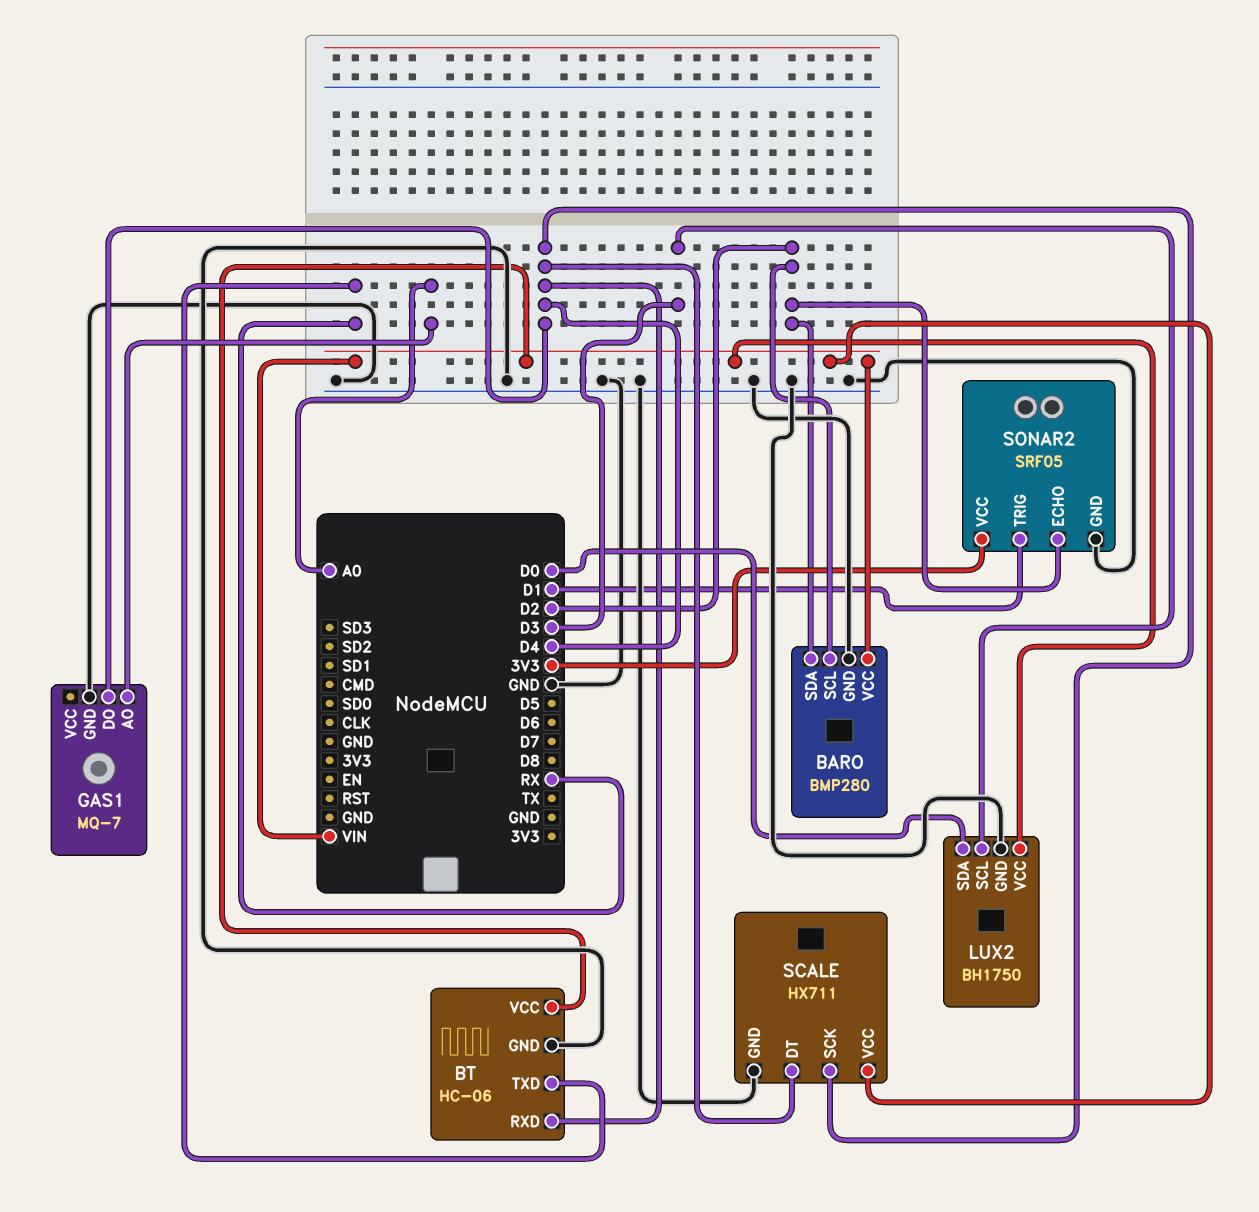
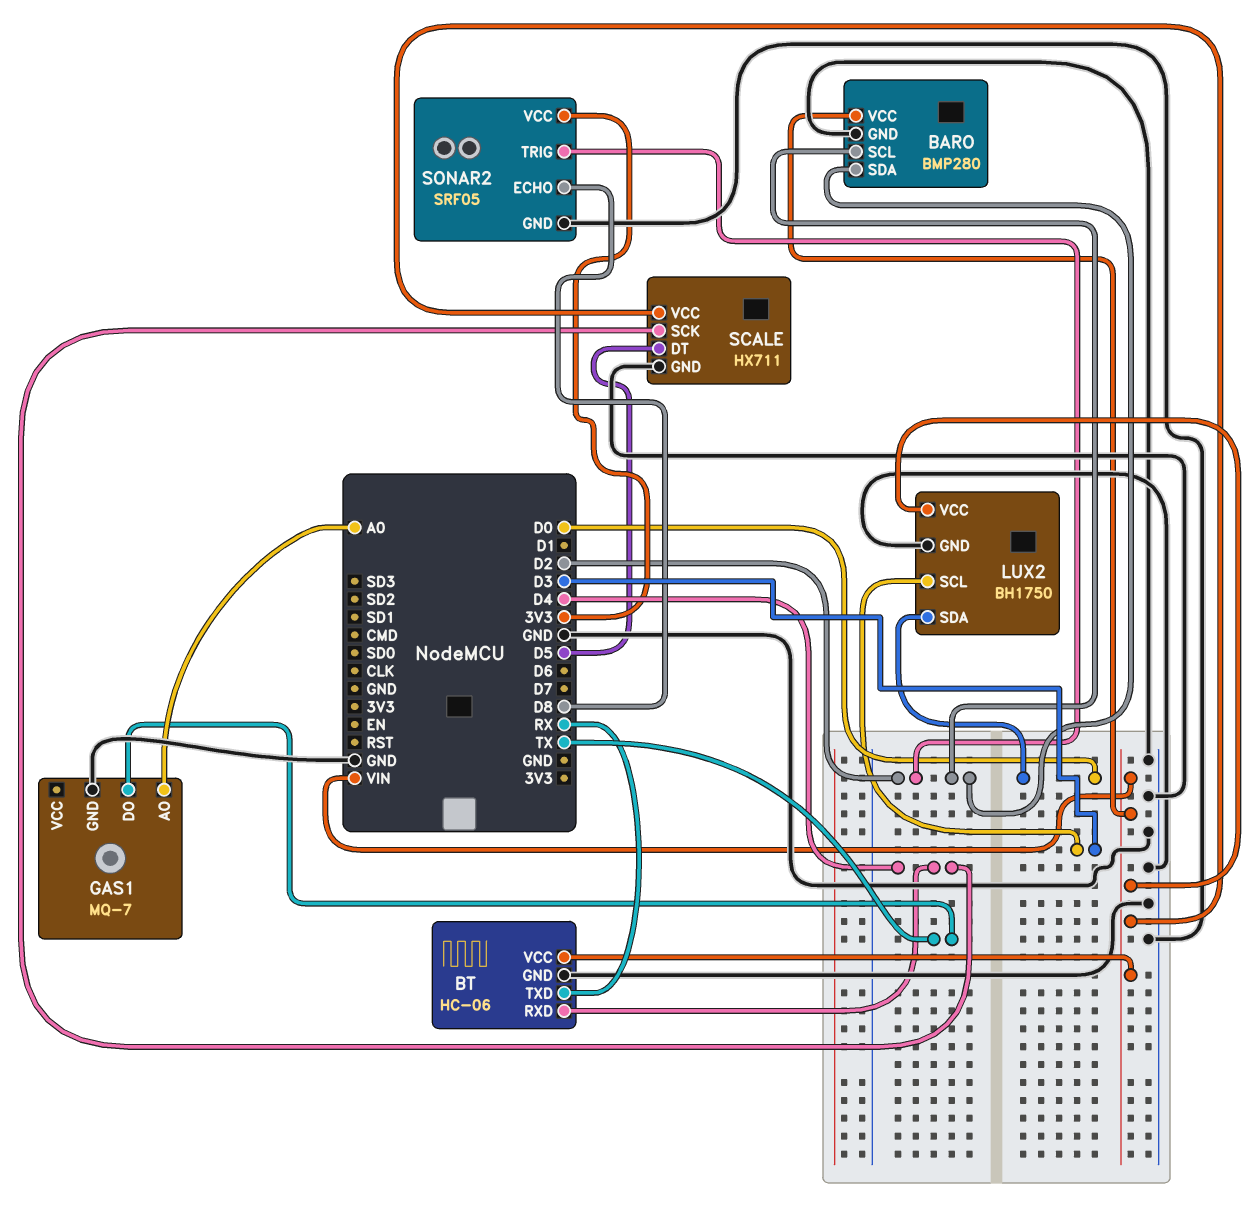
GAS1 pin DO: D4 -> TX
SCALE pin DT: D4 -> D5
SONAR2 pin ECHO: D2 -> D8
SONAR2 pin TRIG: D1 -> D2

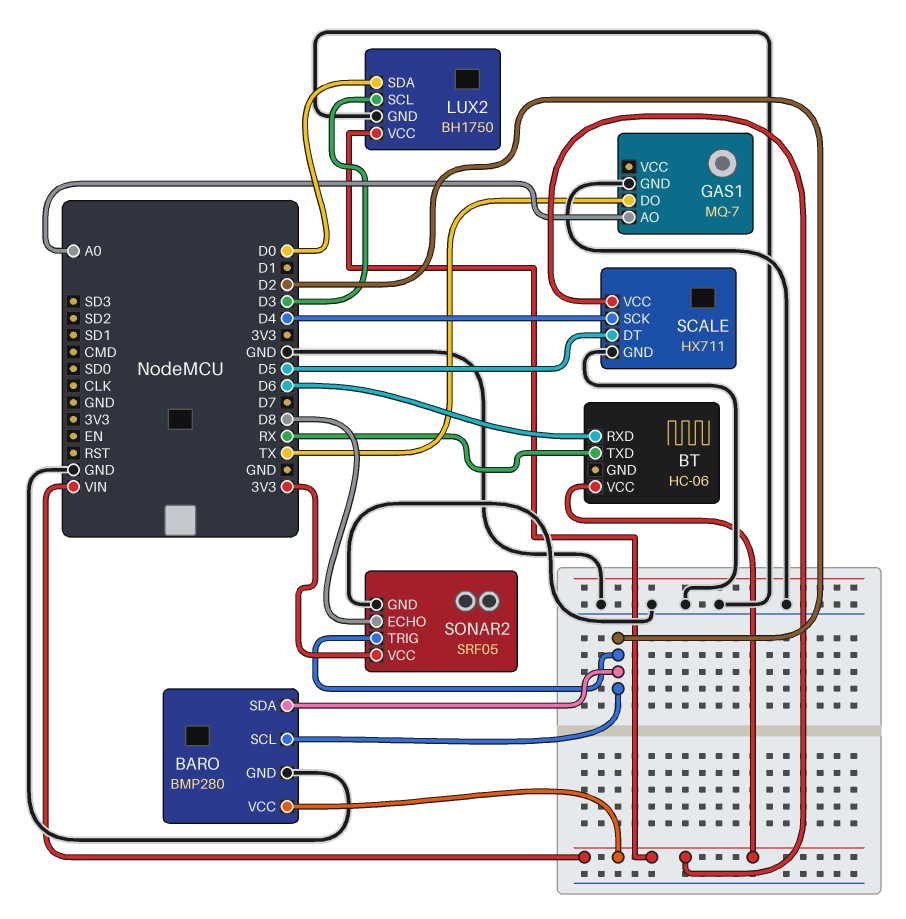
BT pin GND: GND -> none
BT pin RXD: D4 -> D6

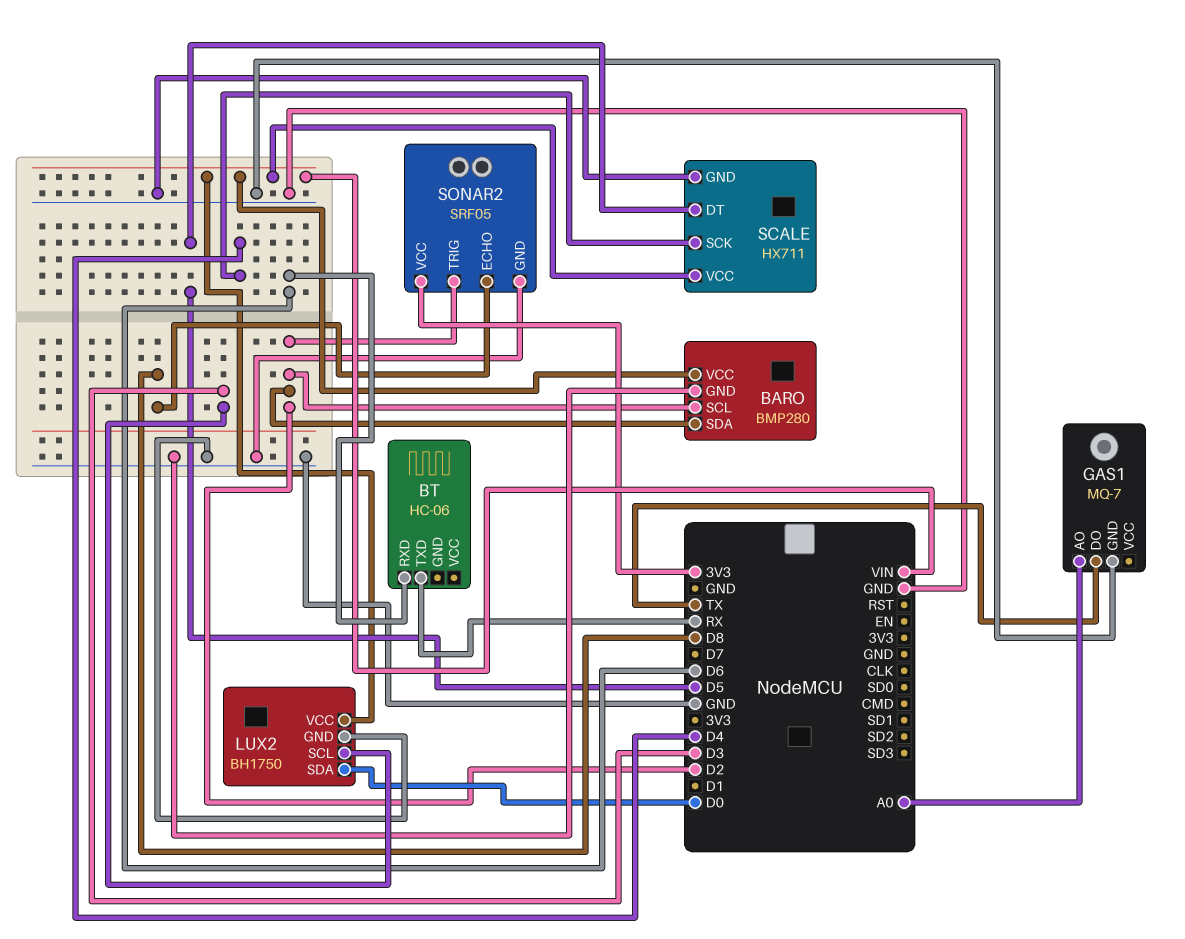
BT pin VCC: VIN -> none

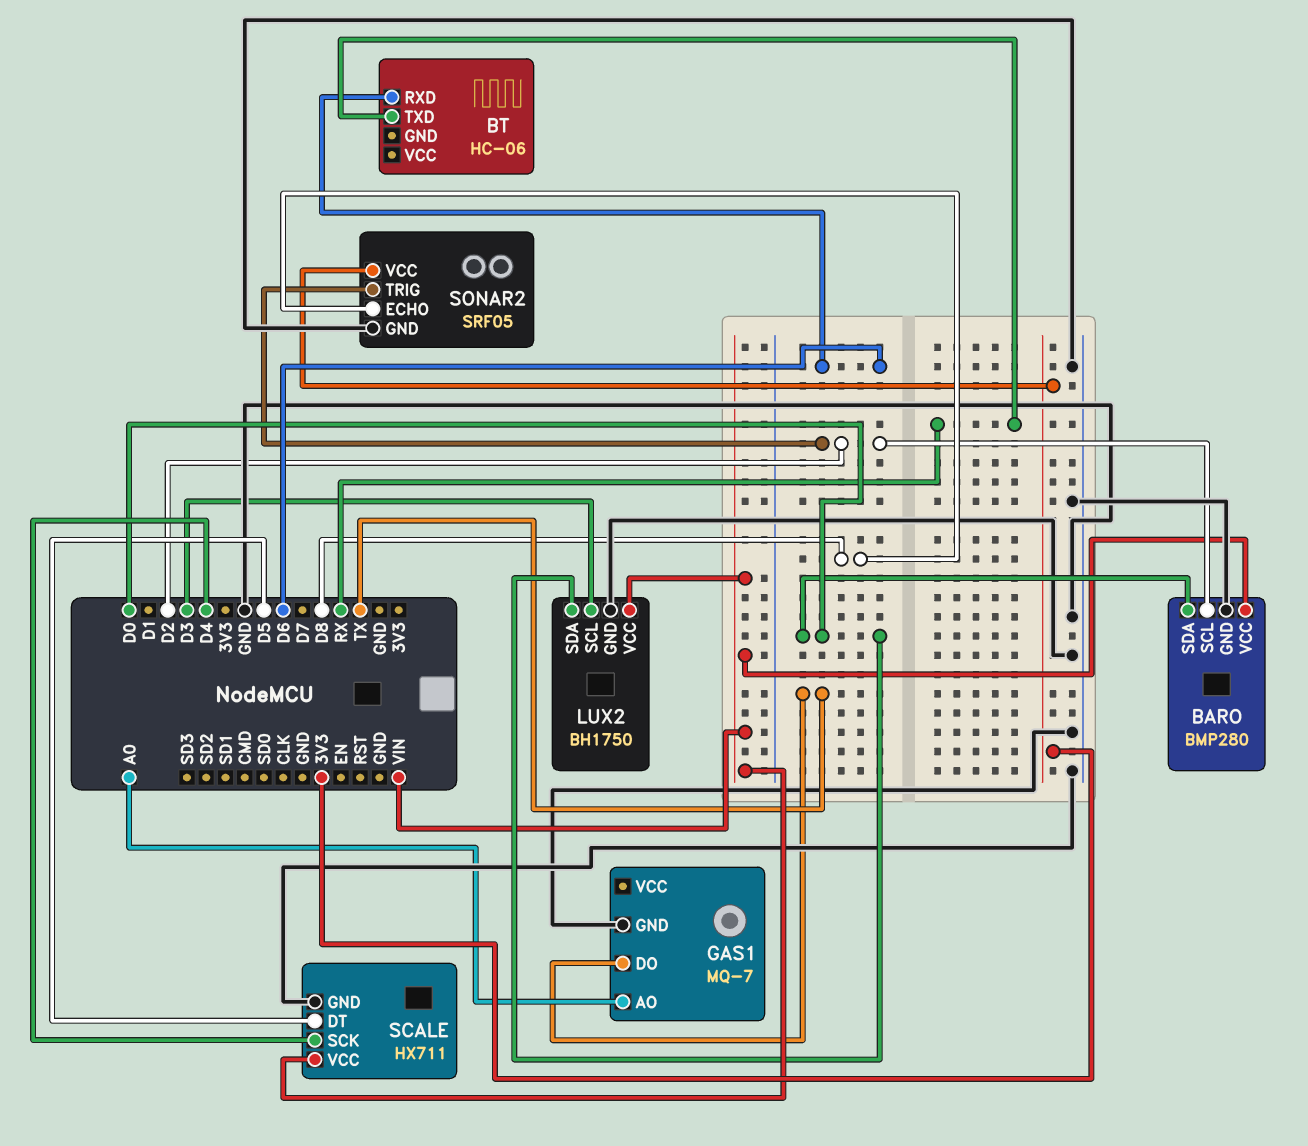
BARO pin SDA: D2 -> D0

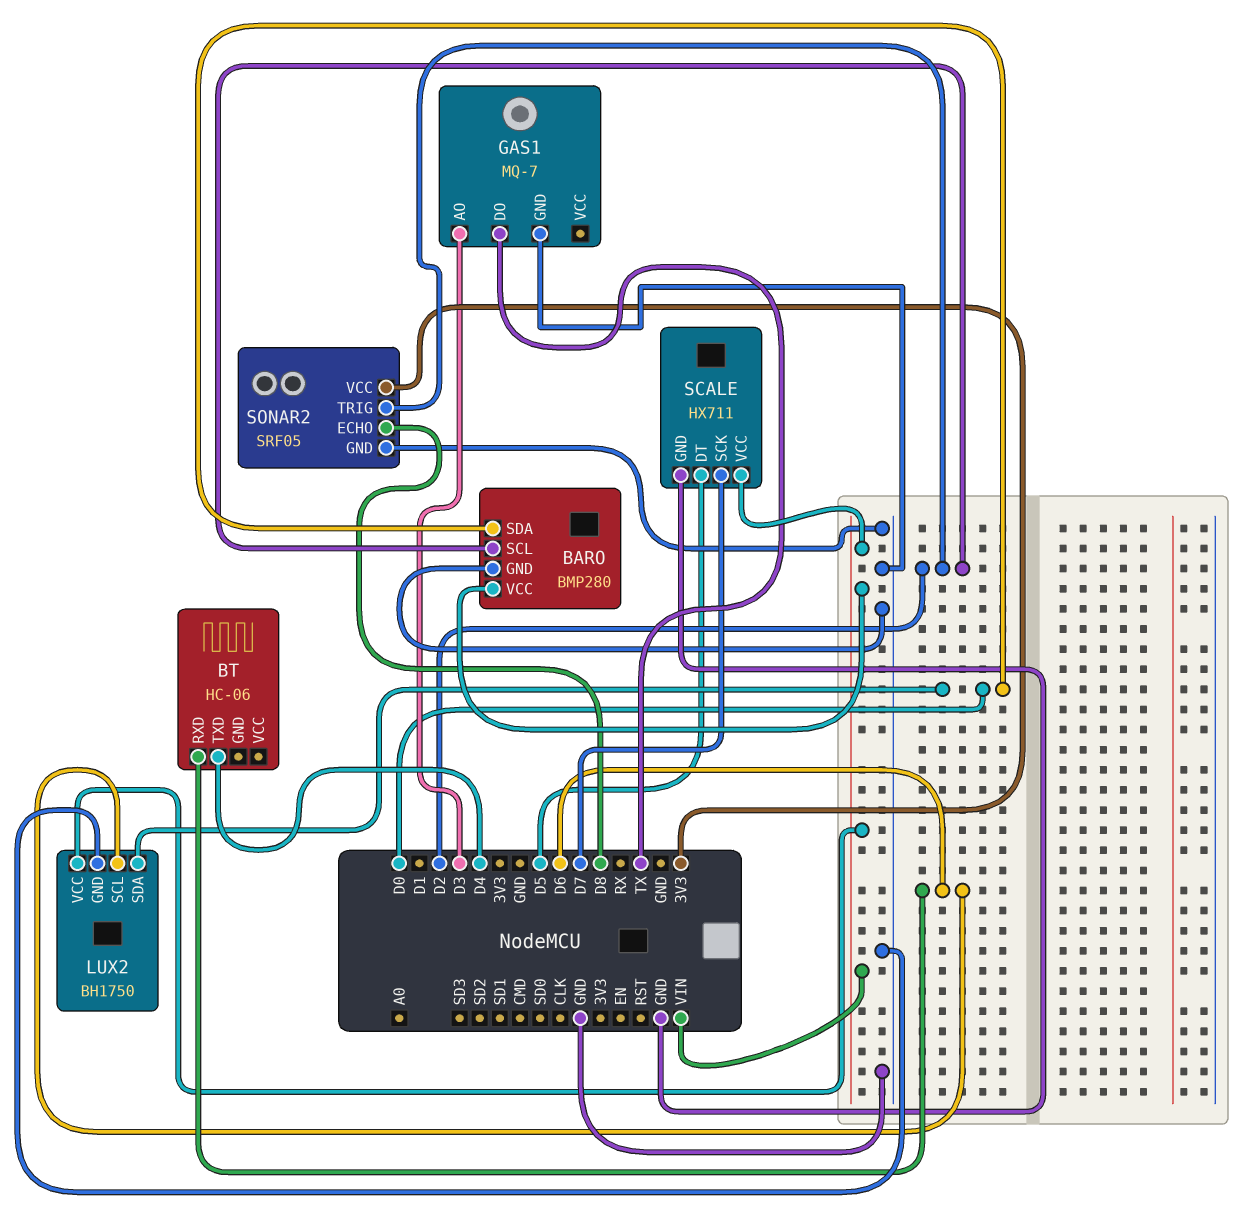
BT pin TXD: RX -> D4
GAS1 pin AO: A0 -> D3
LUX2 pin SCL: D3 -> D6
SCALE pin SCK: D4 -> D7

